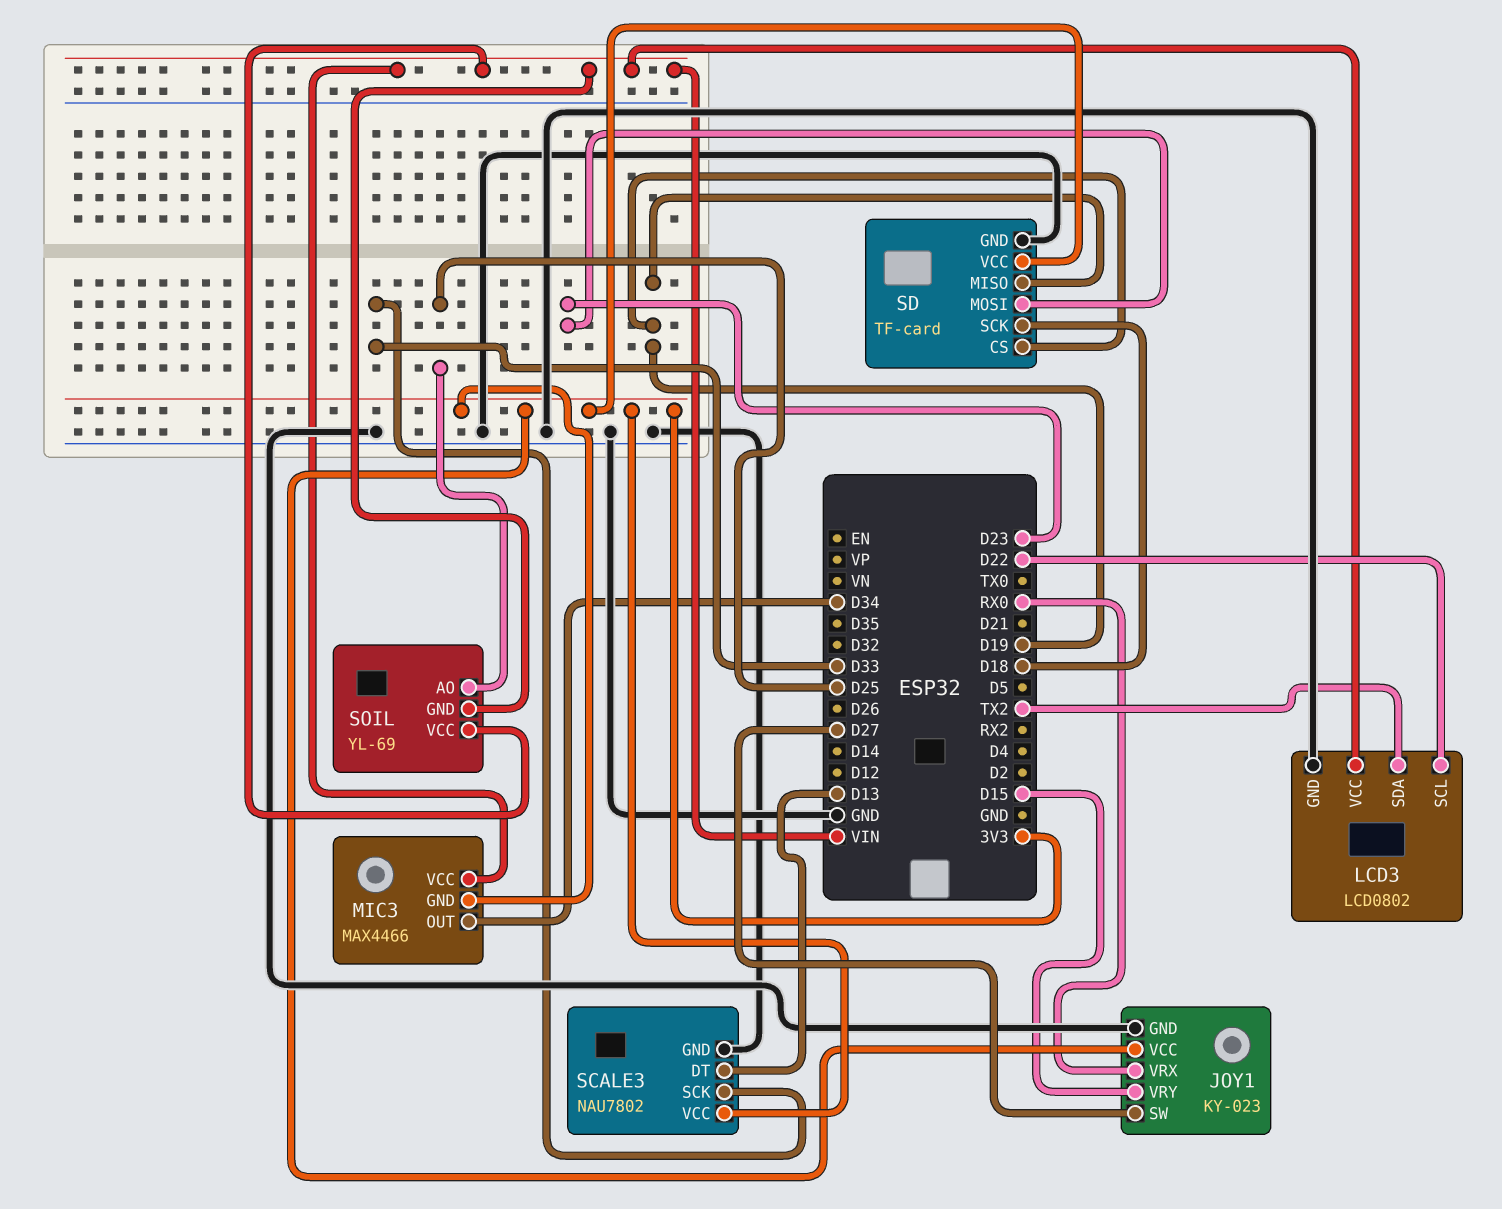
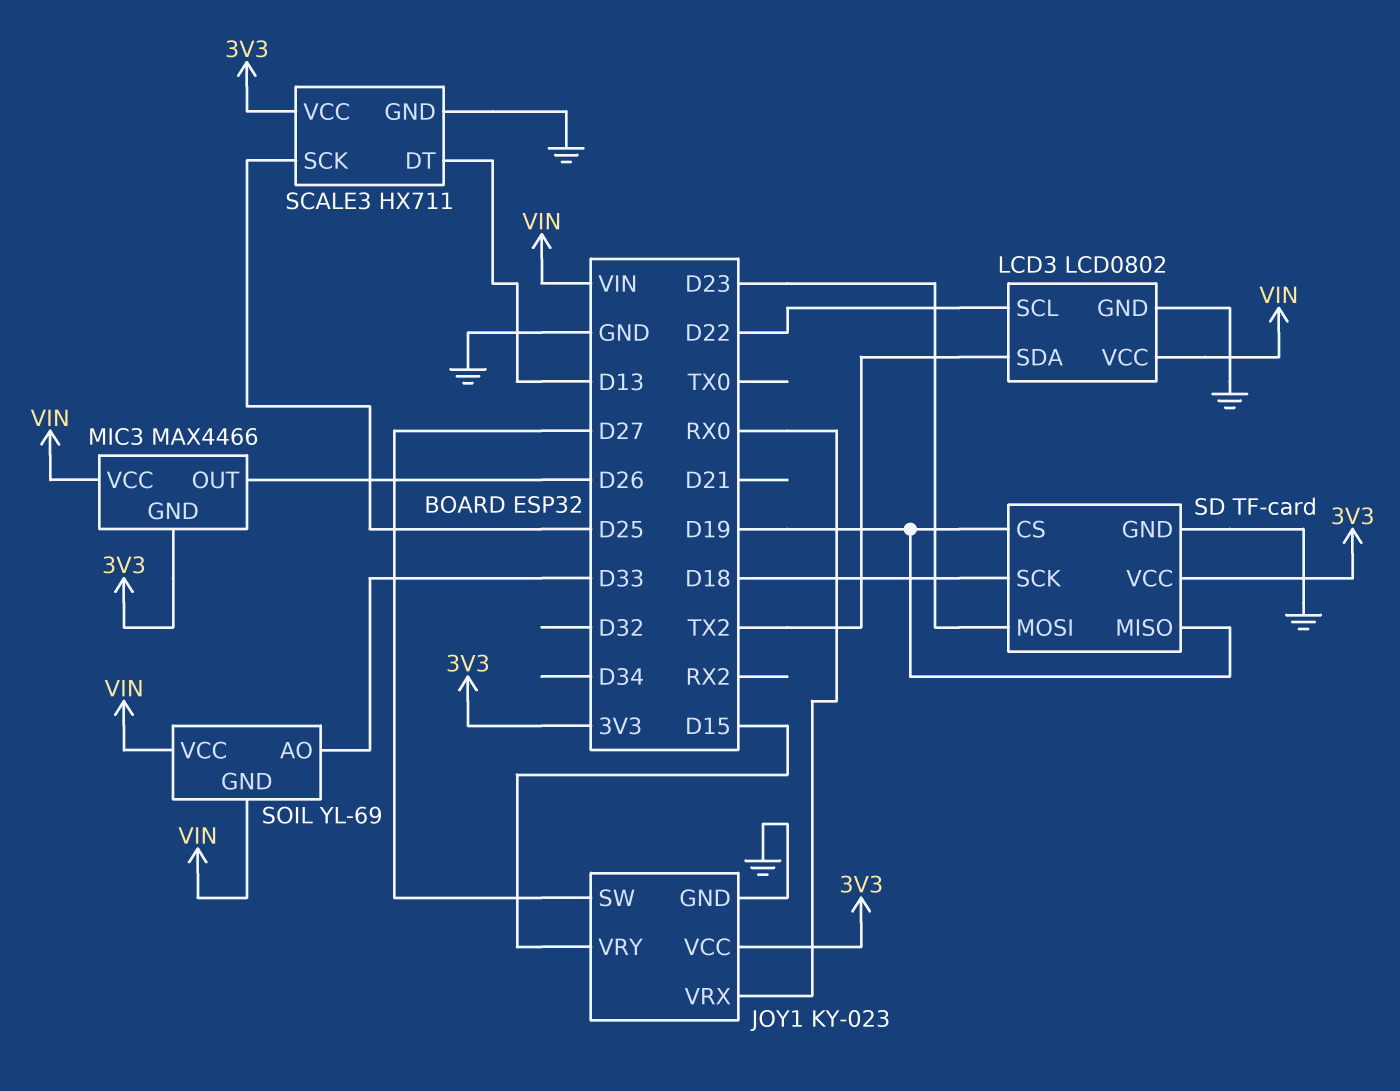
MIC3 pin OUT: D34 -> D26
SCALE3: NAU7802 -> HX711
SCALE3 pin SCK: D33 -> D25
SOIL pin AO: D25 -> D33

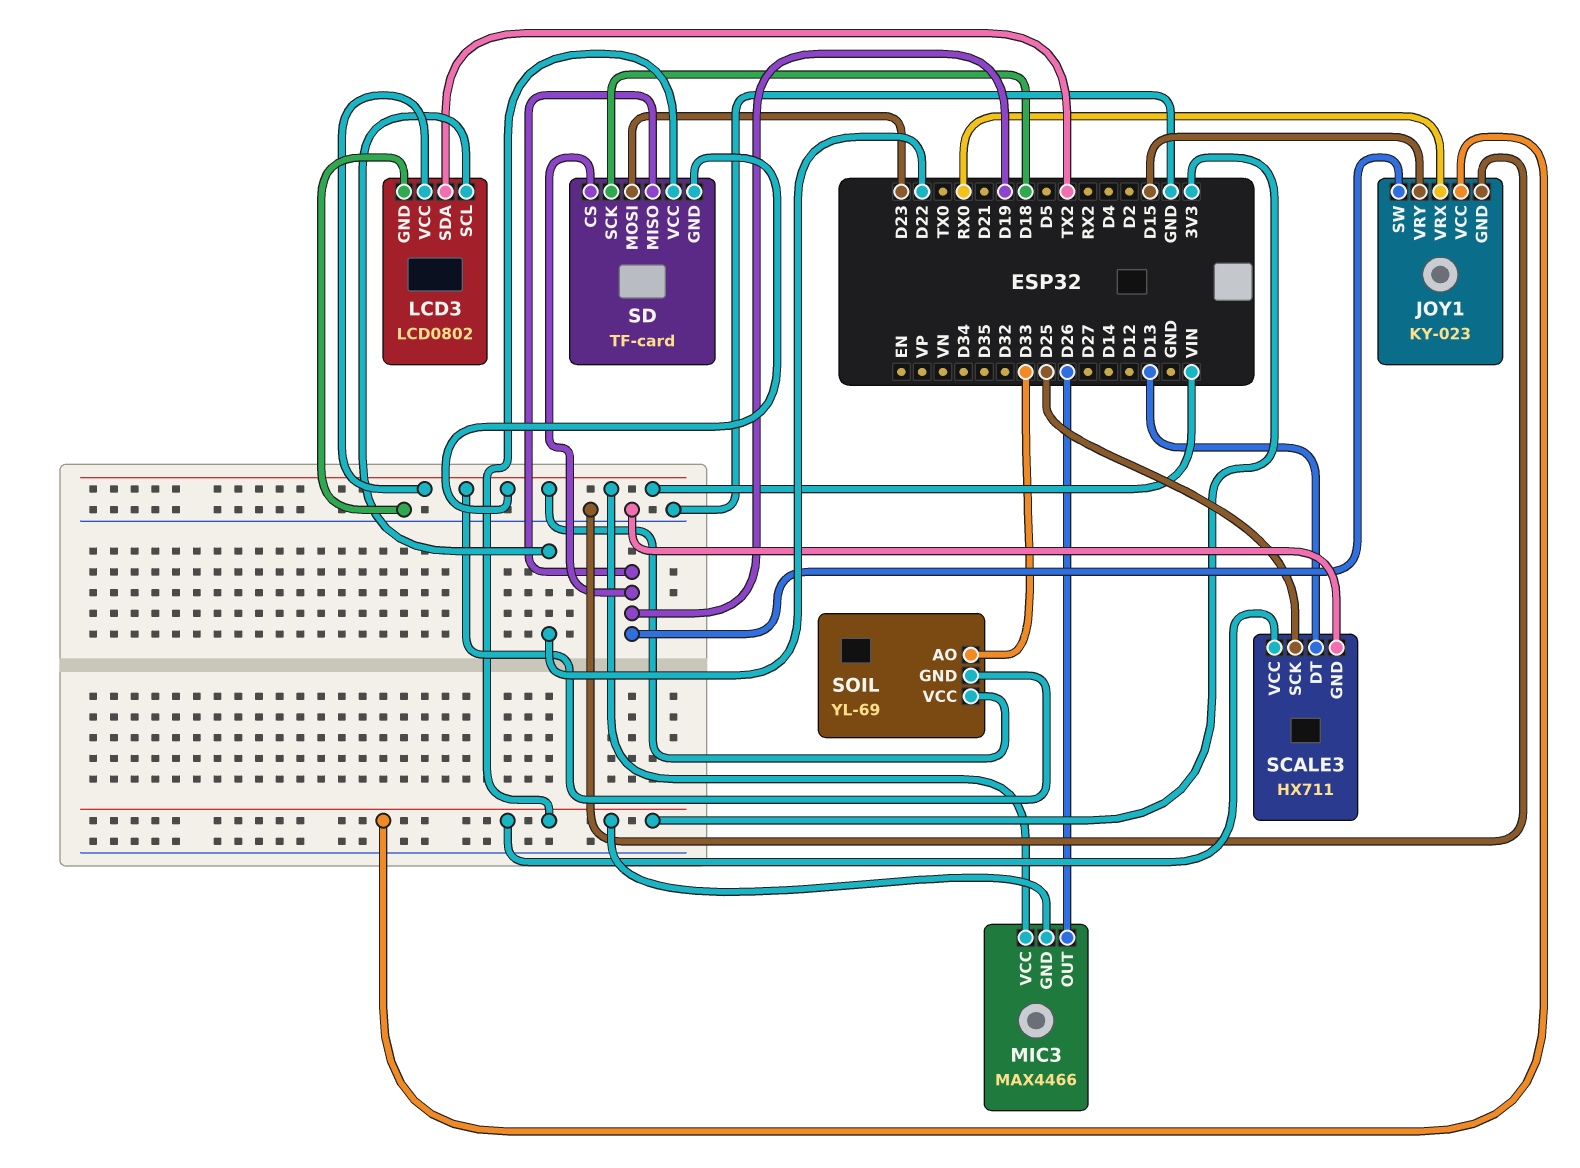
JOY1 pin SW: D27 -> D19
SD pin GND: GND -> VIN

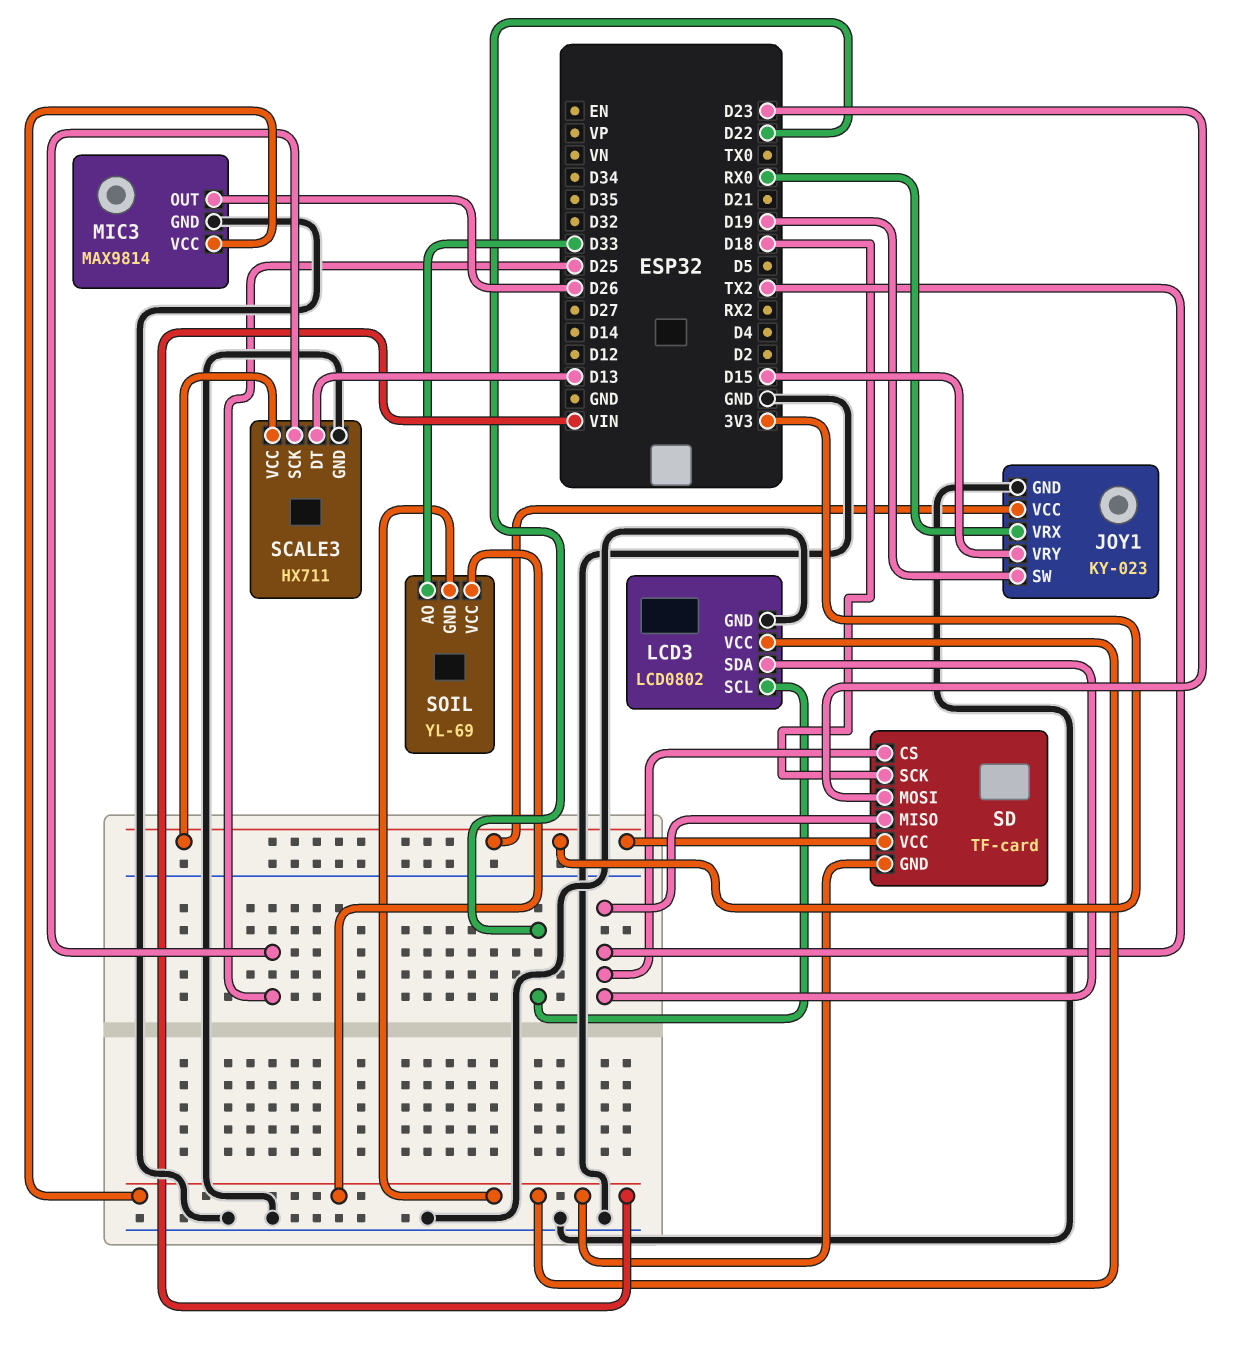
MIC3: MAX4466 -> MAX9814
MIC3 pin GND: 3V3 -> GND
SD pin CS: D19 -> TX2
SD pin MISO: D19 -> TX2

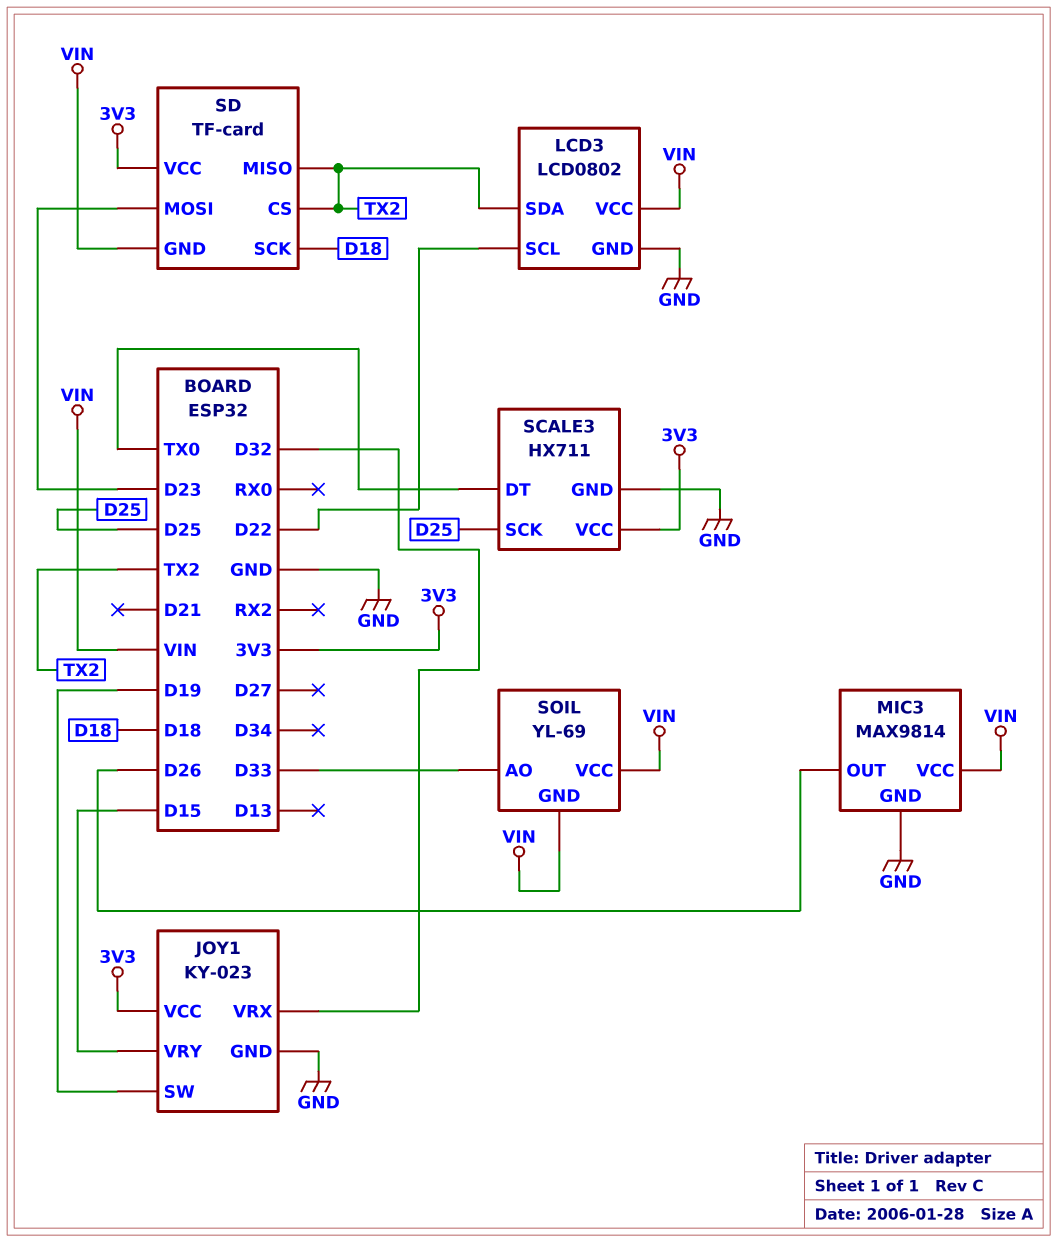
JOY1 pin VRX: RX0 -> D32
SCALE3 pin DT: D13 -> TX0

